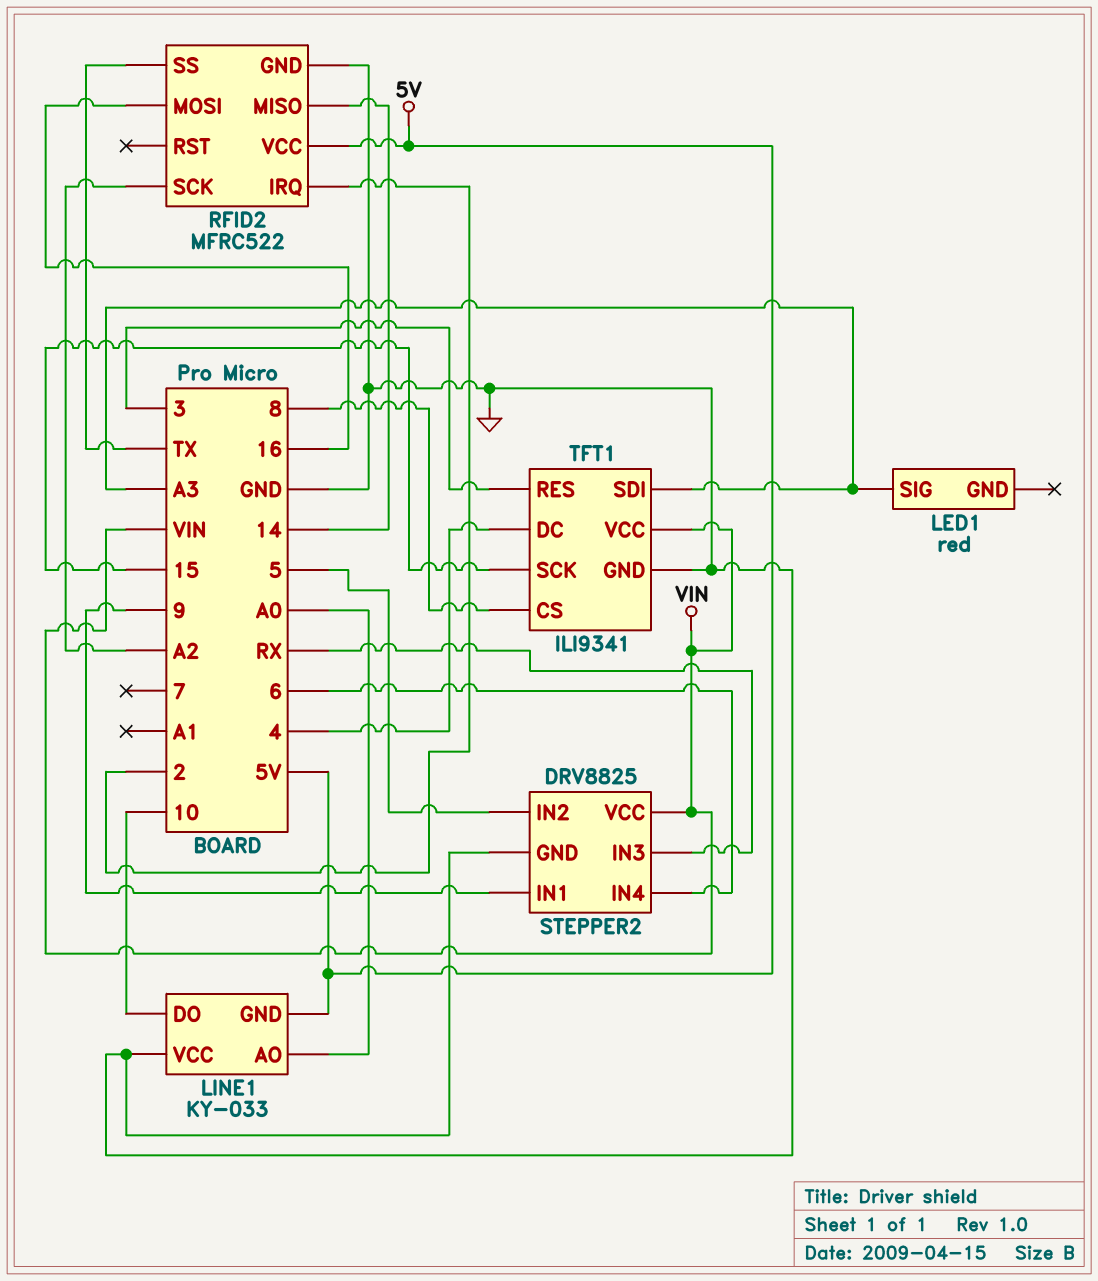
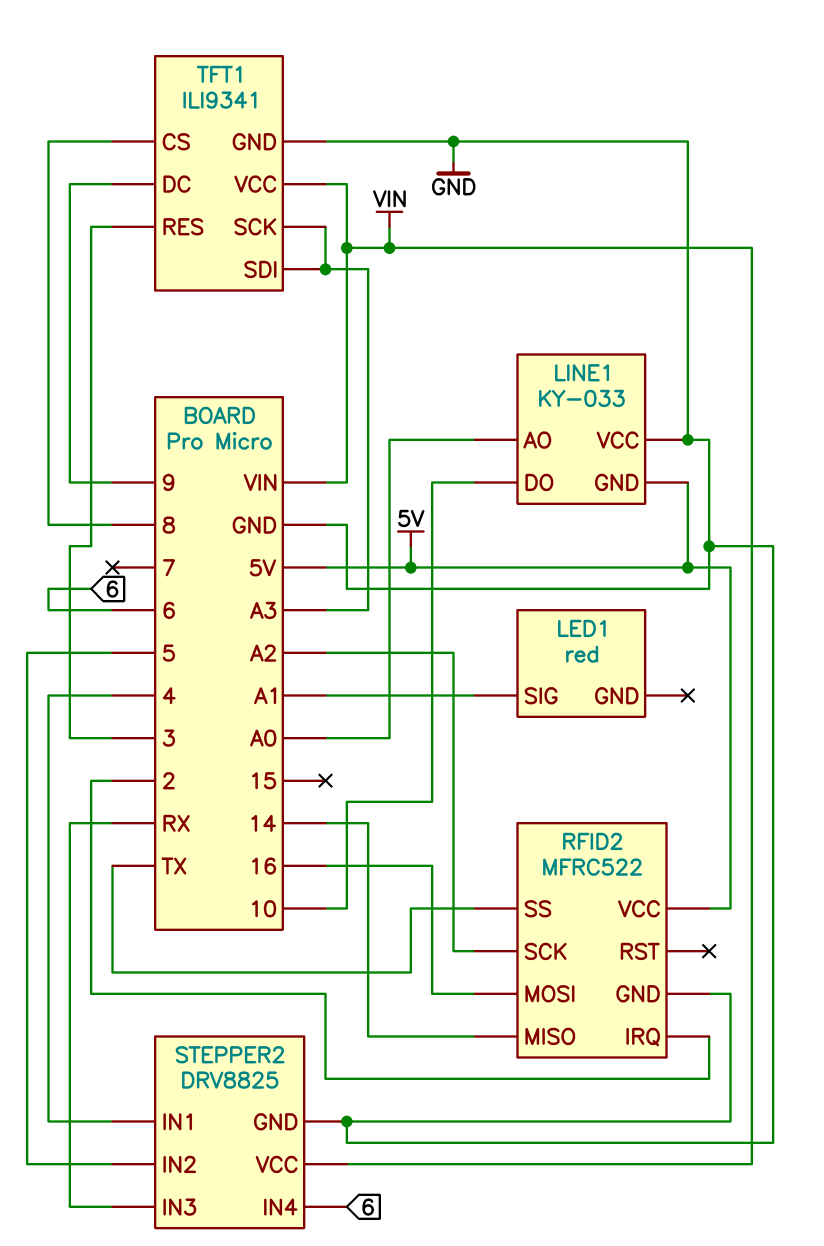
LED1 pin SIG: A3 -> A1
STEPPER2 pin IN1: 9 -> 4
TFT1 pin DC: 4 -> 9
TFT1 pin SCK: 15 -> A3

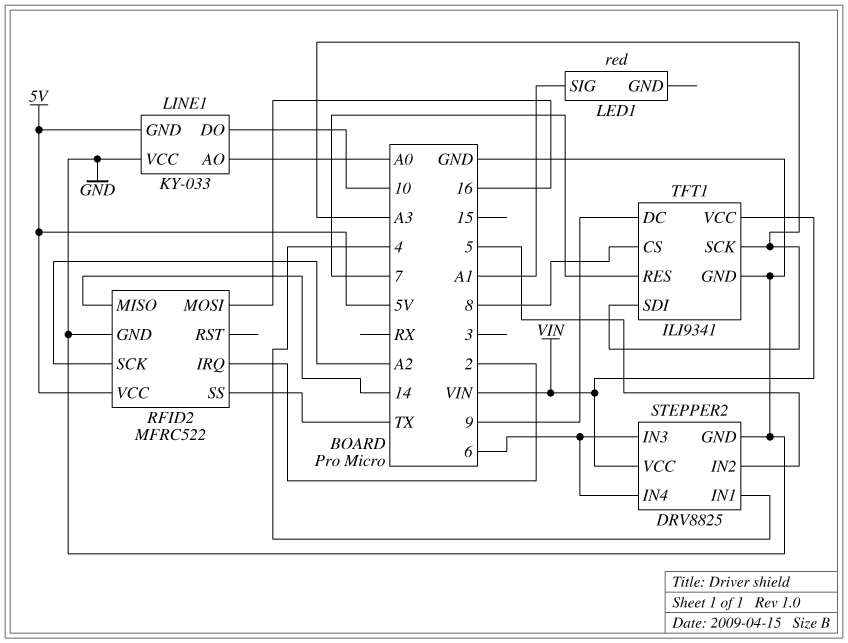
STEPPER2 pin IN3: RX -> 6
TFT1 pin RES: 3 -> 7

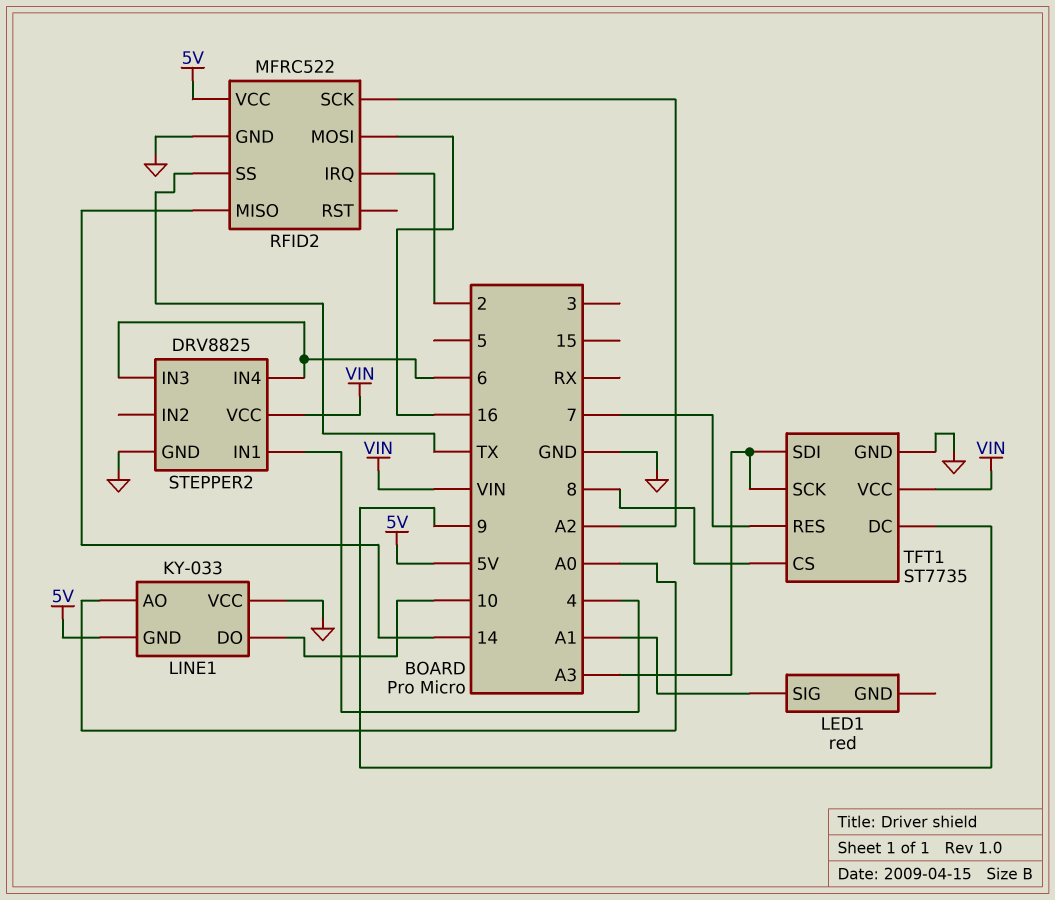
STEPPER2 pin IN2: 5 -> none
TFT1: ILI9341 -> ST7735

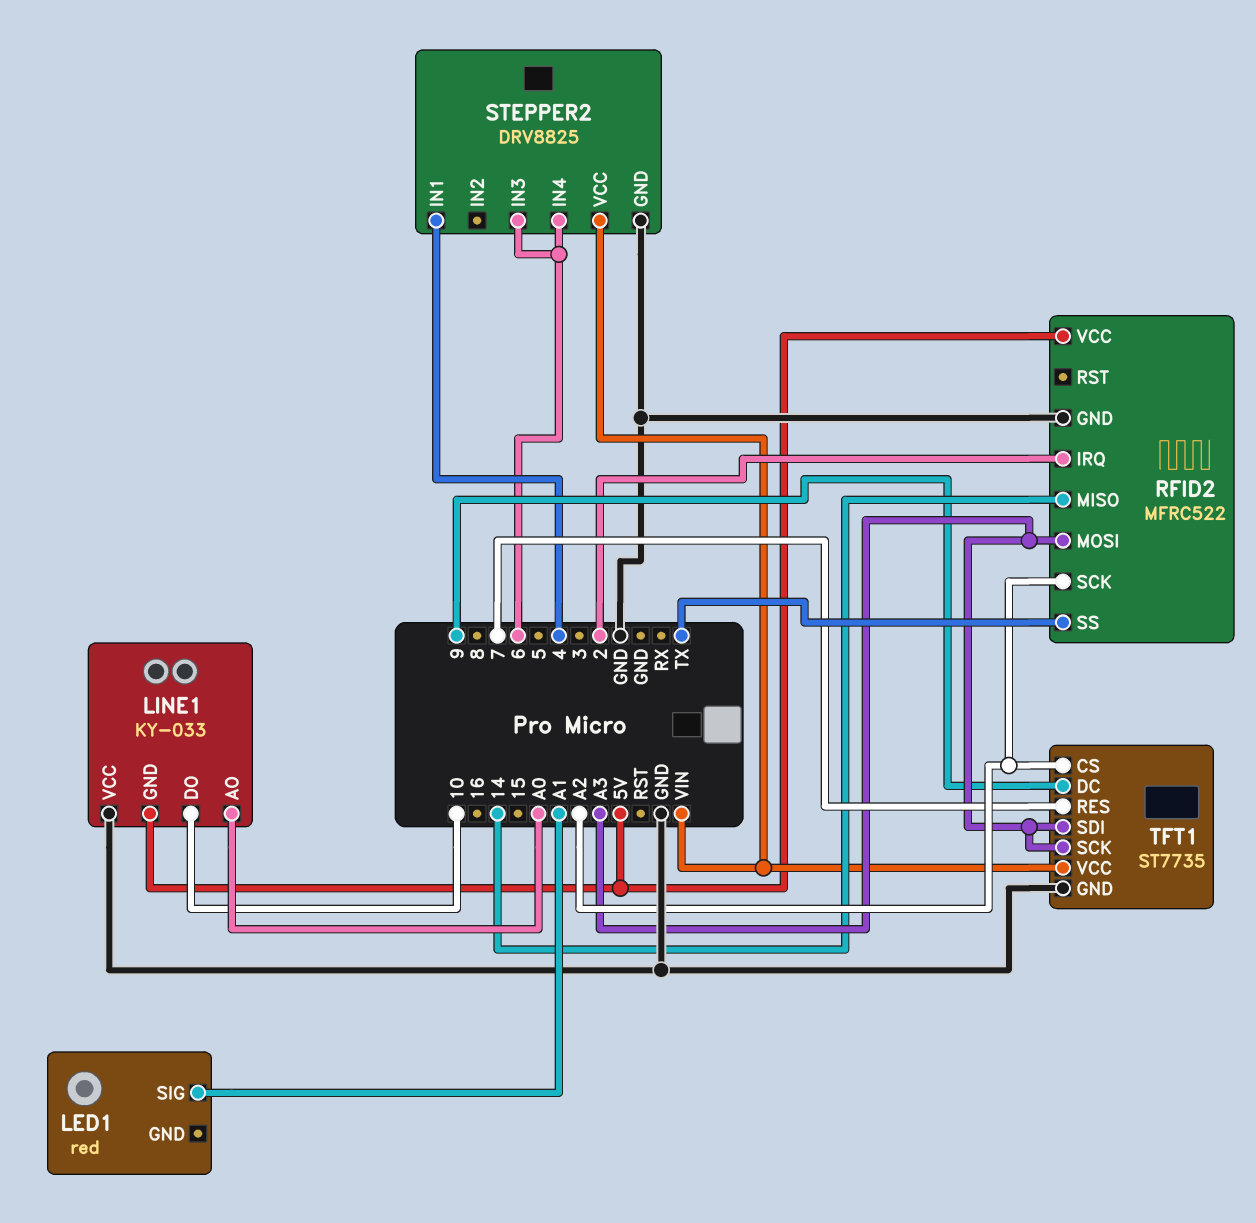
RFID2 pin MOSI: 16 -> A3
TFT1 pin CS: 8 -> A2

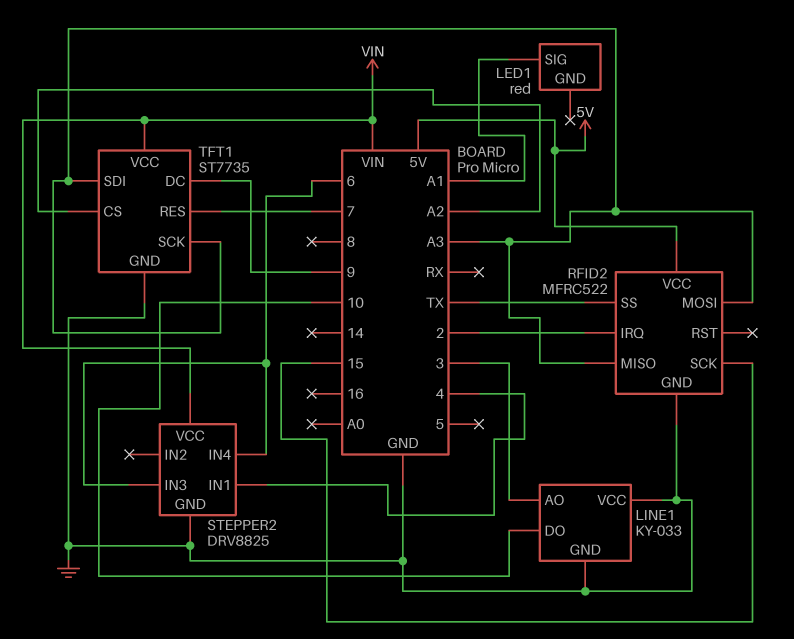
LINE1 pin AO: A0 -> 3
LINE1 pin GND: 5V -> GND
RFID2 pin MISO: 14 -> A3
RFID2 pin SCK: A2 -> 15

